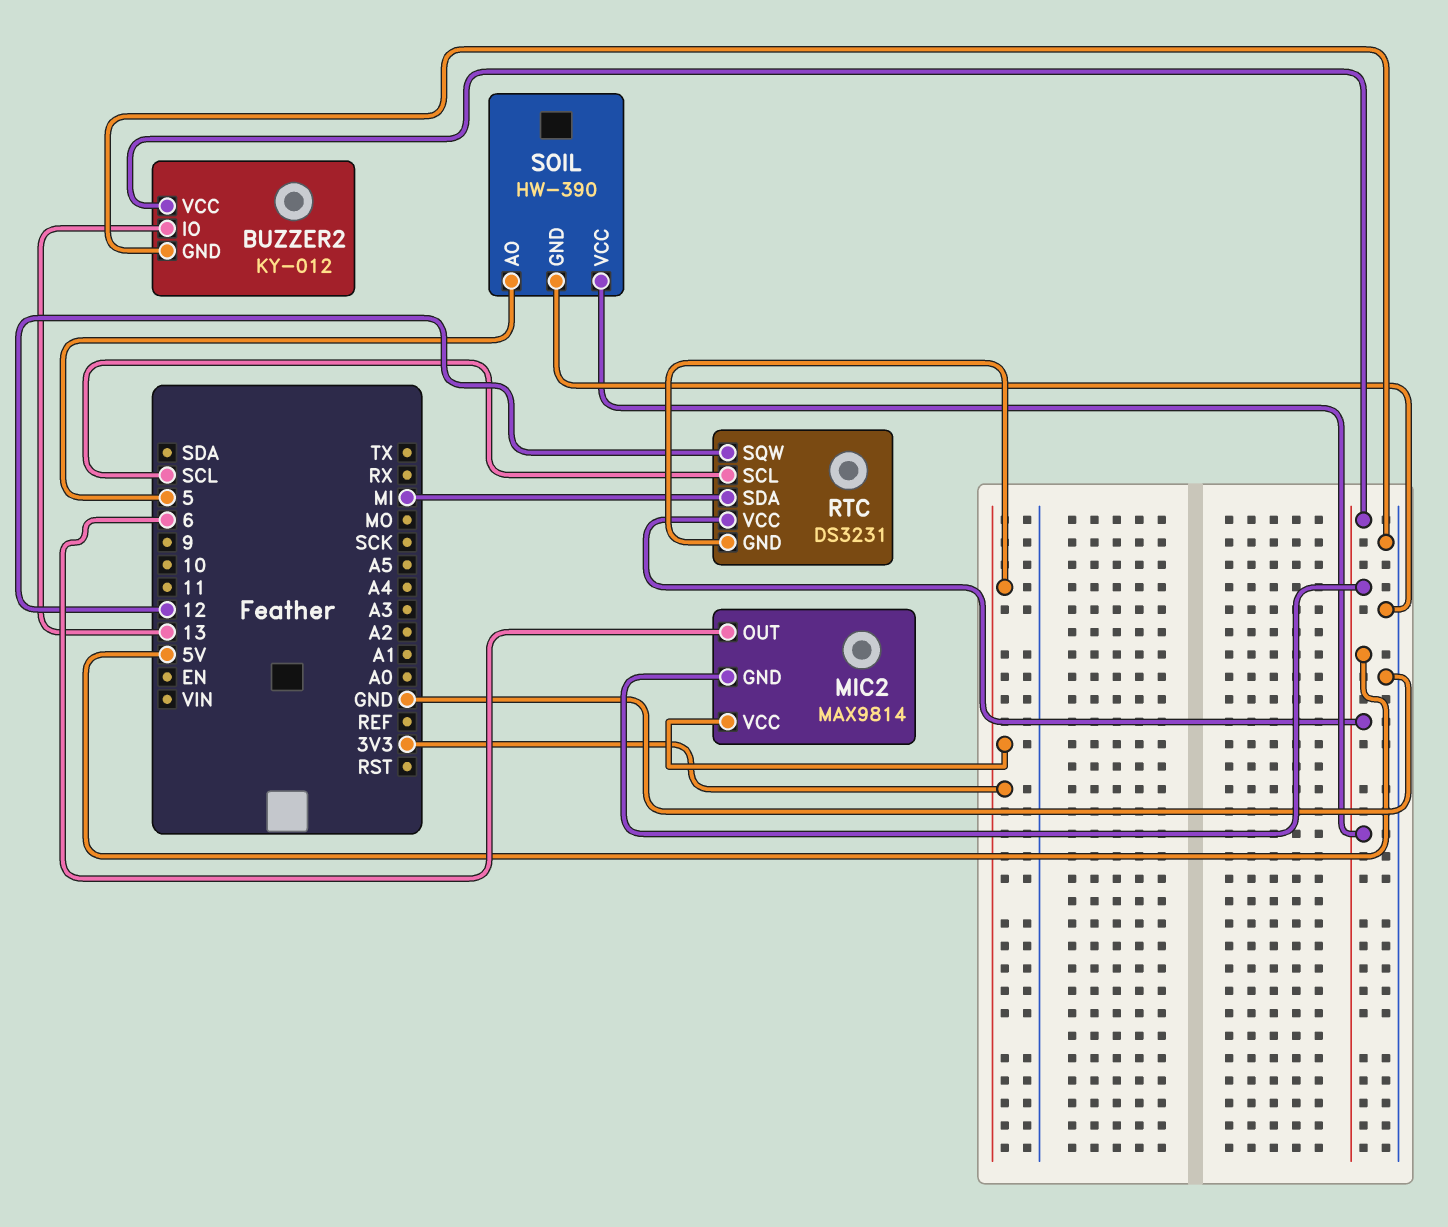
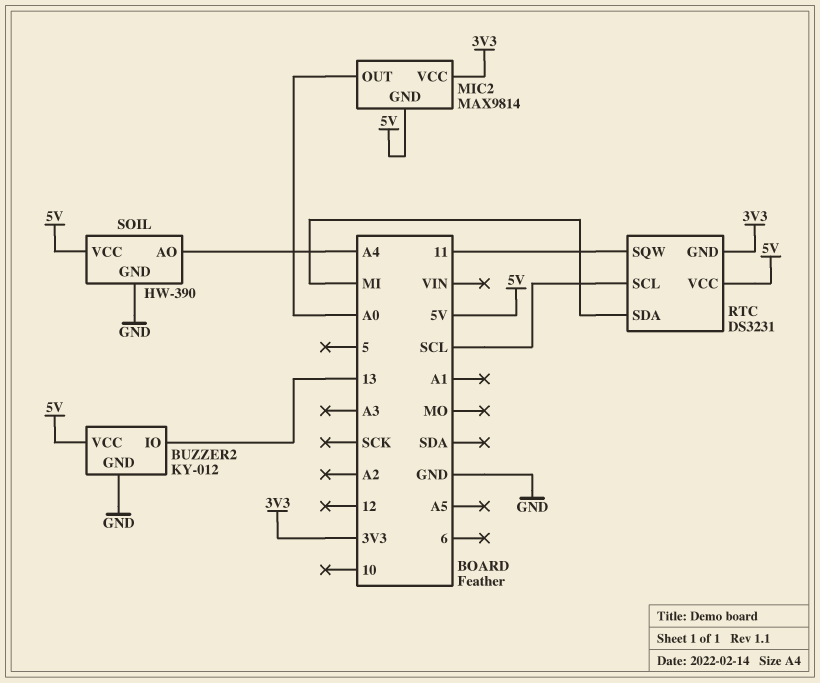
MIC2 pin OUT: 6 -> A0
RTC pin SQW: 12 -> 11
SOIL pin AO: 5 -> A4

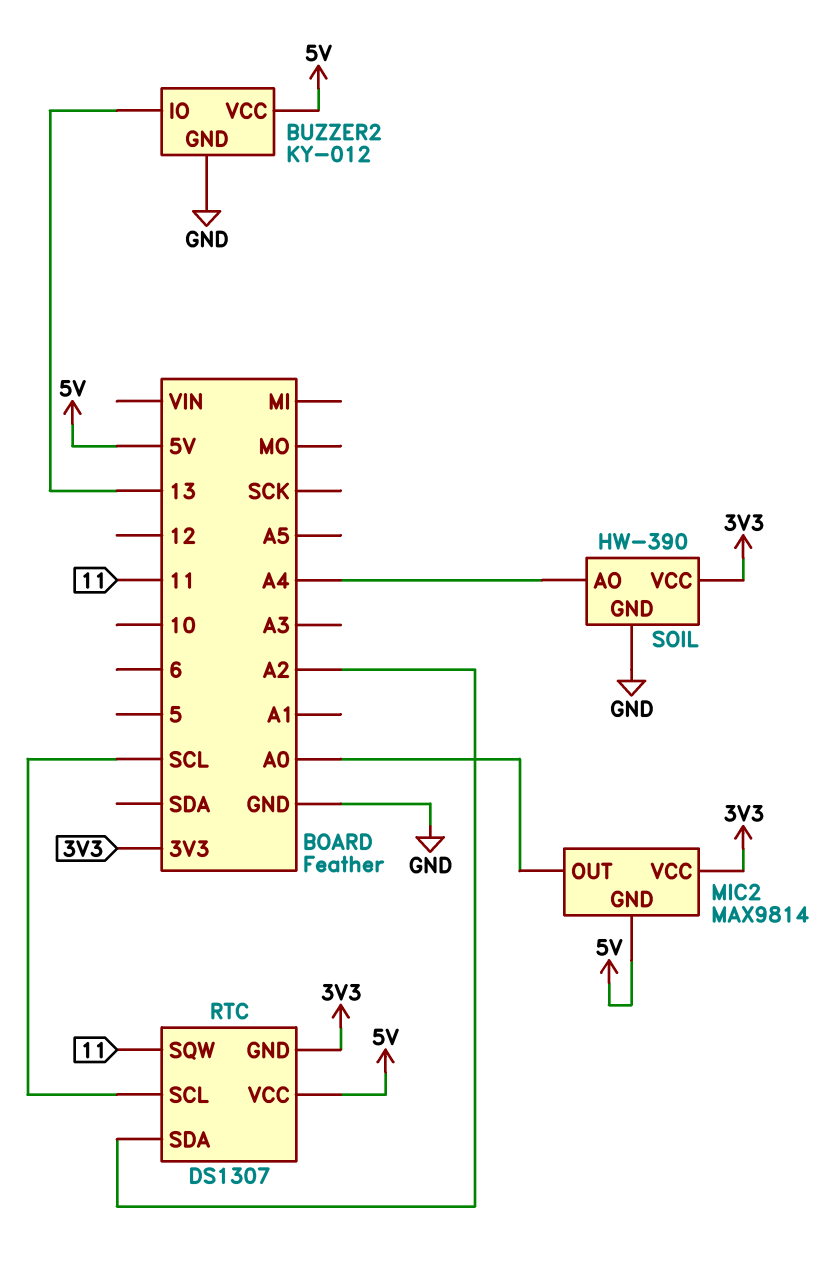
RTC: DS3231 -> DS1307
RTC pin SDA: MI -> A2
SOIL pin VCC: 5V -> 3V3

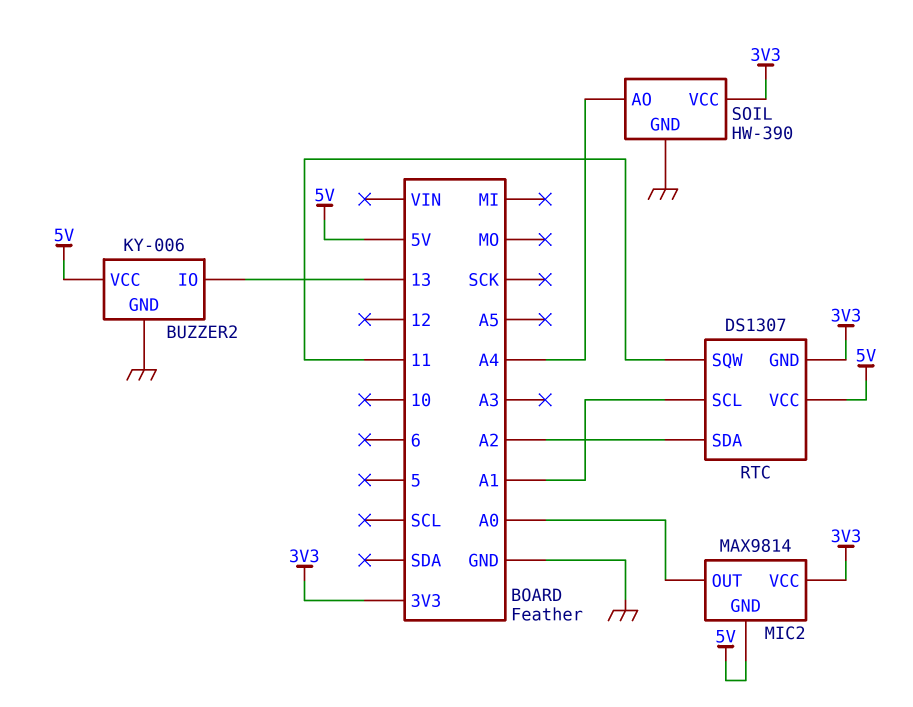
BUZZER2: KY-012 -> KY-006
RTC pin SCL: SCL -> A1

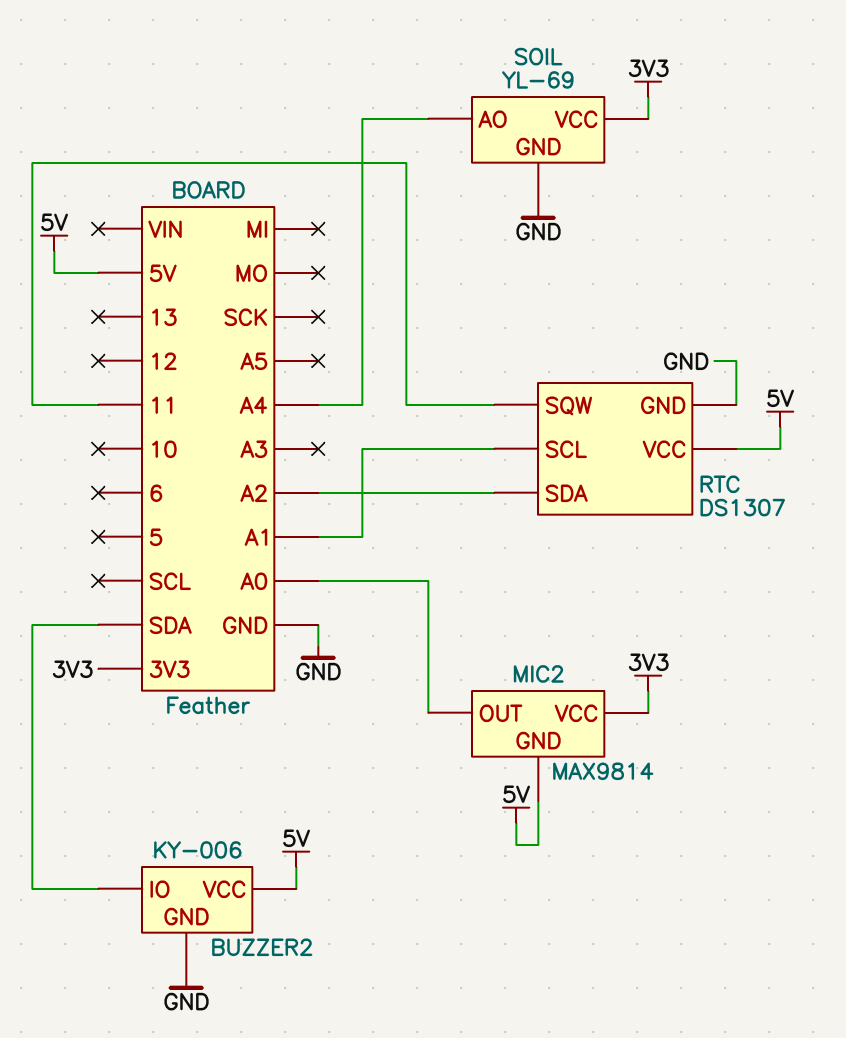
BUZZER2 pin IO: 13 -> SDA
RTC pin GND: 3V3 -> GND
SOIL: HW-390 -> YL-69

